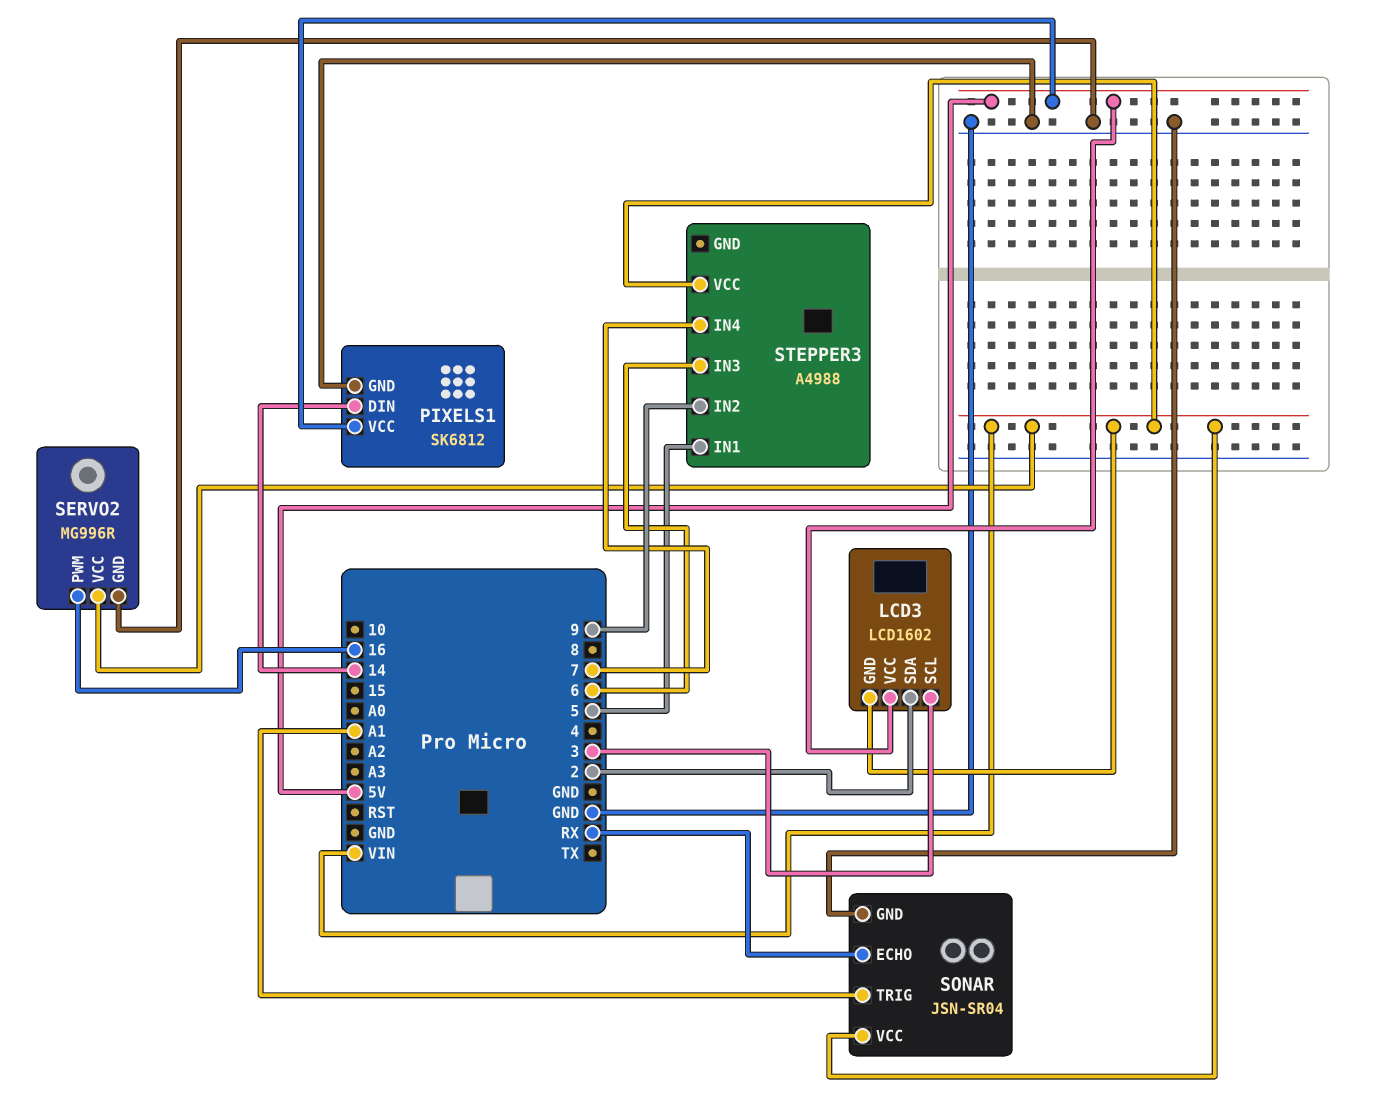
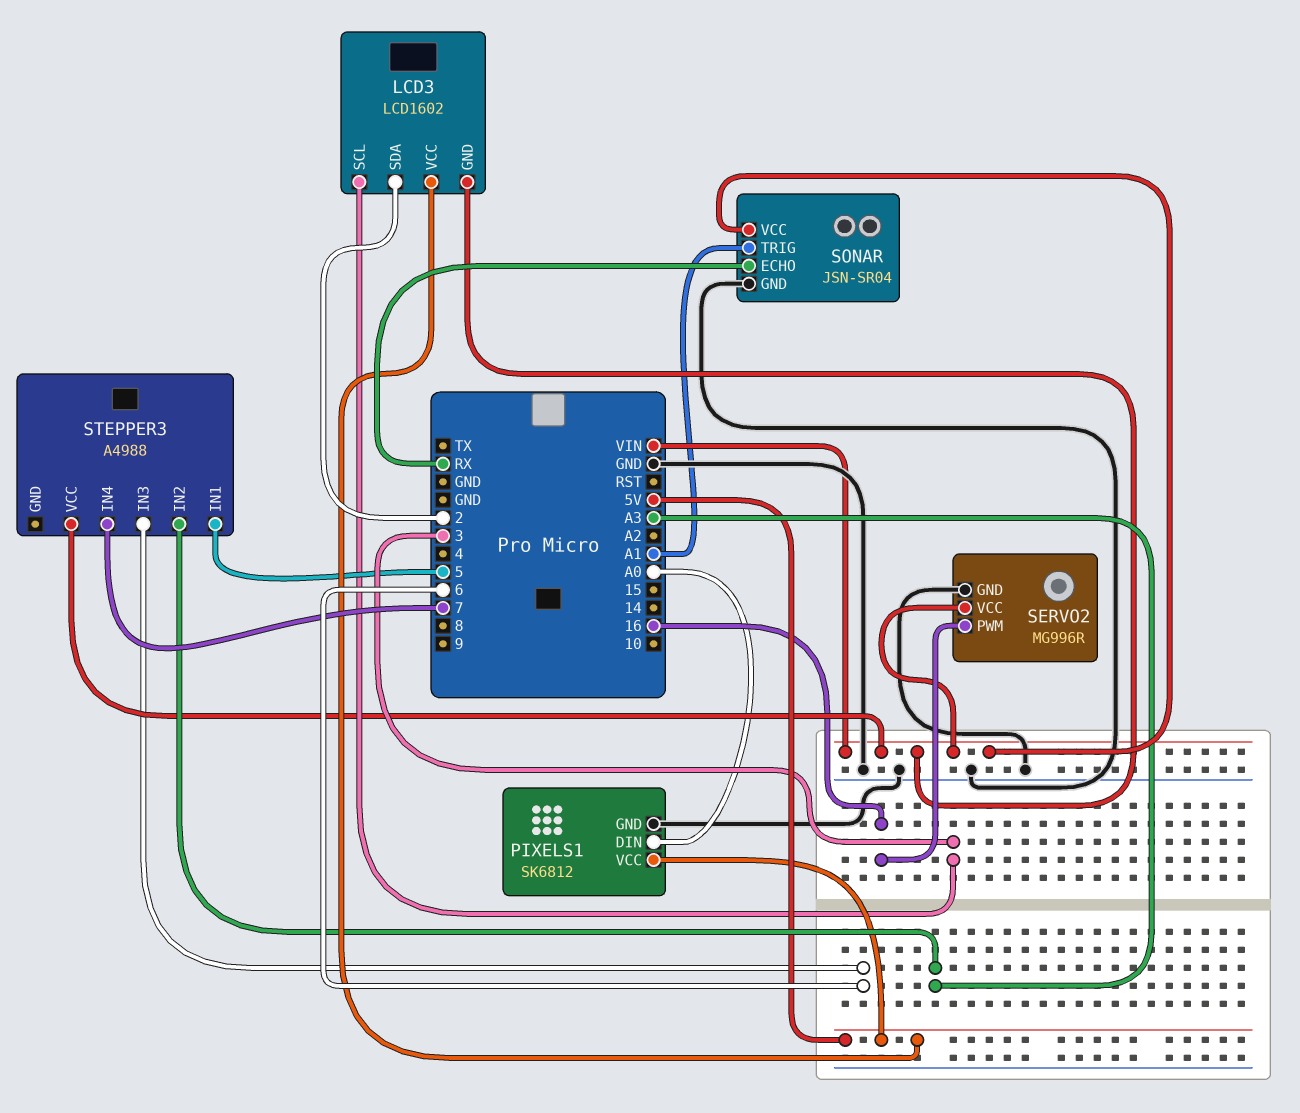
PIXELS1 pin DIN: 14 -> A0
STEPPER3 pin IN2: 9 -> A3

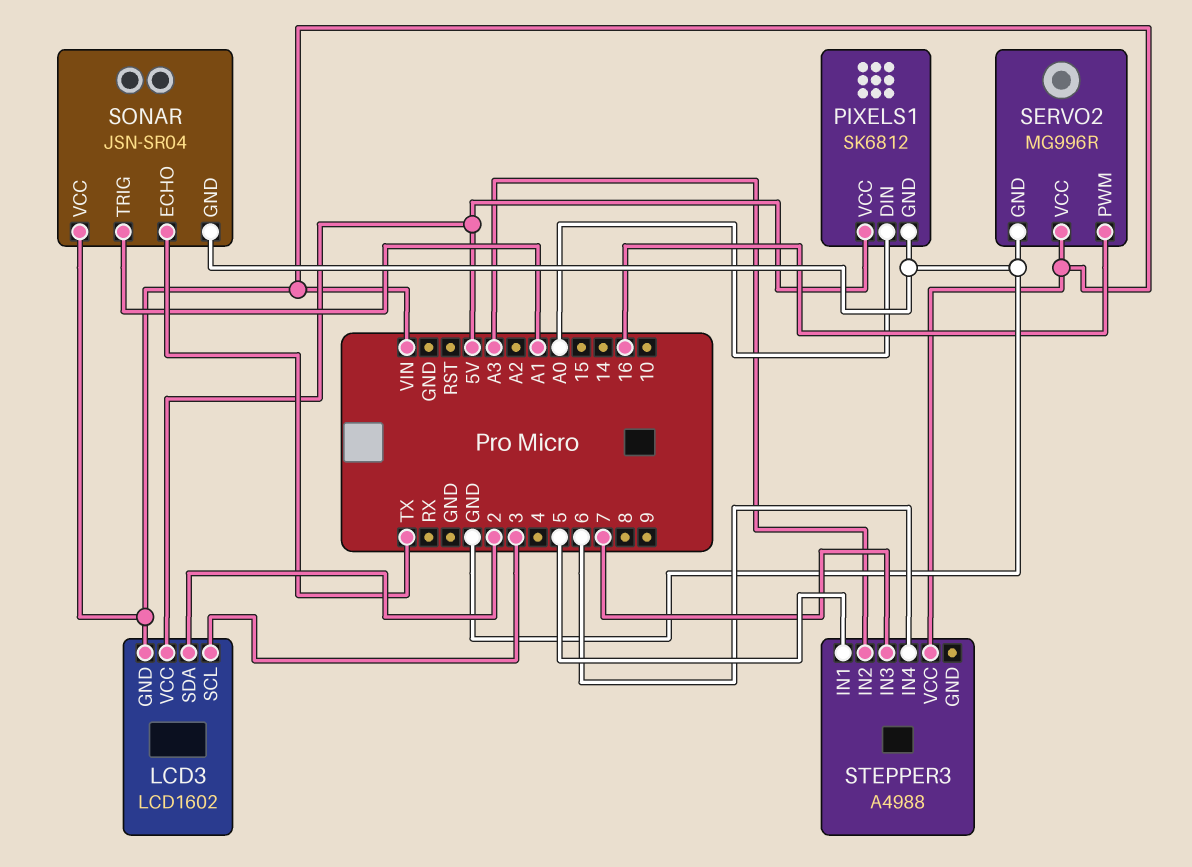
SONAR pin ECHO: RX -> TX
STEPPER3 pin IN3: 6 -> 7
STEPPER3 pin IN4: 7 -> 6

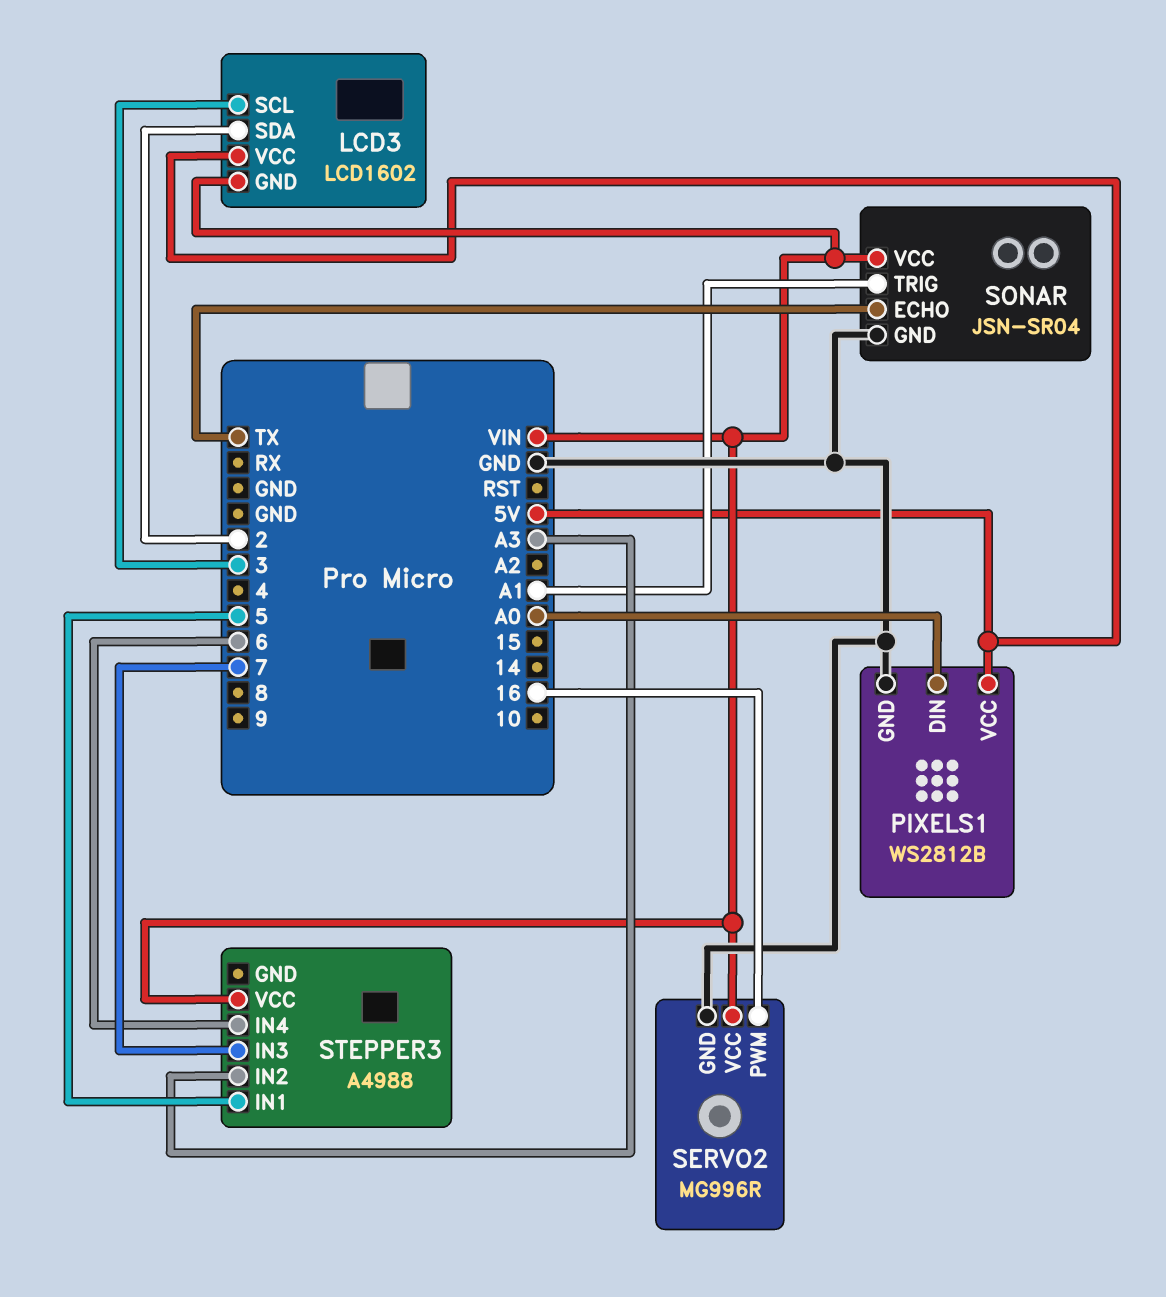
PIXELS1: SK6812 -> WS2812B

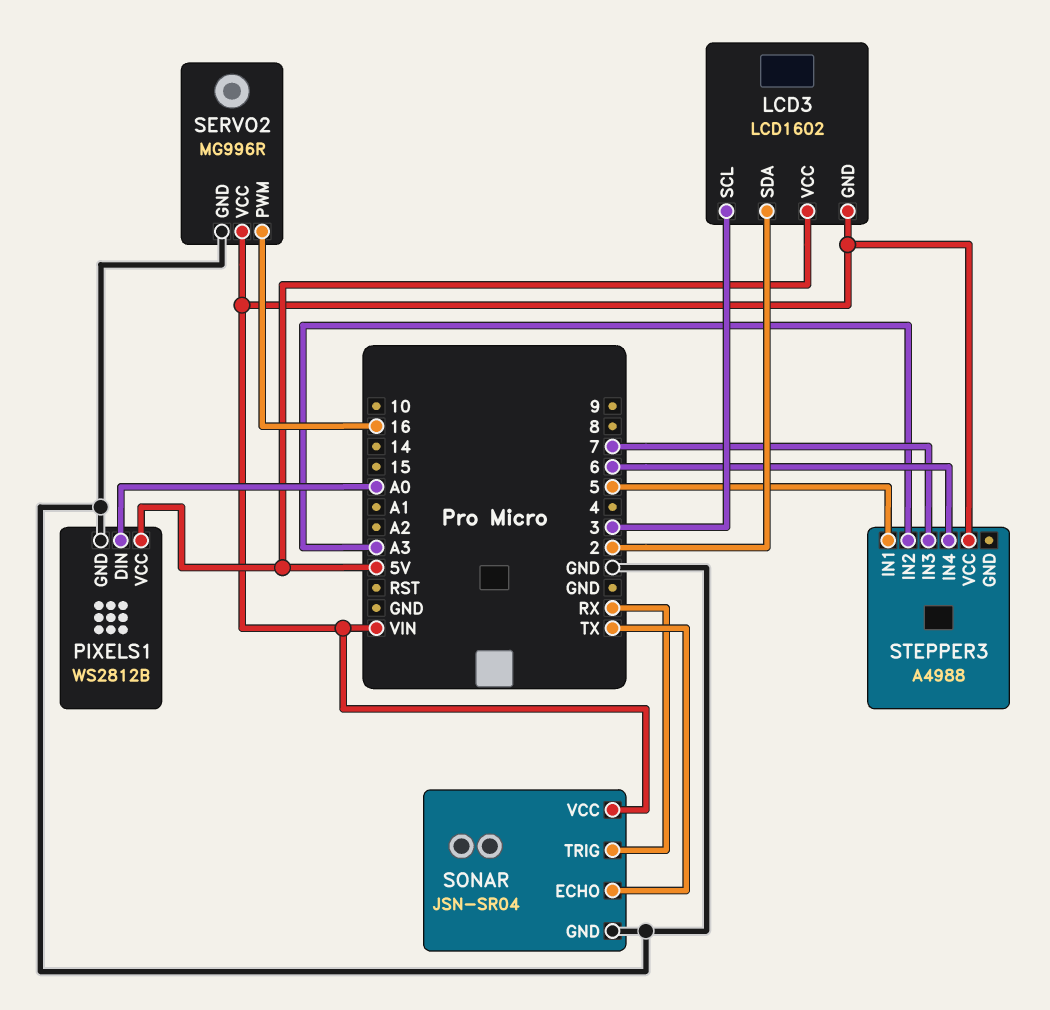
SONAR pin TRIG: A1 -> RX

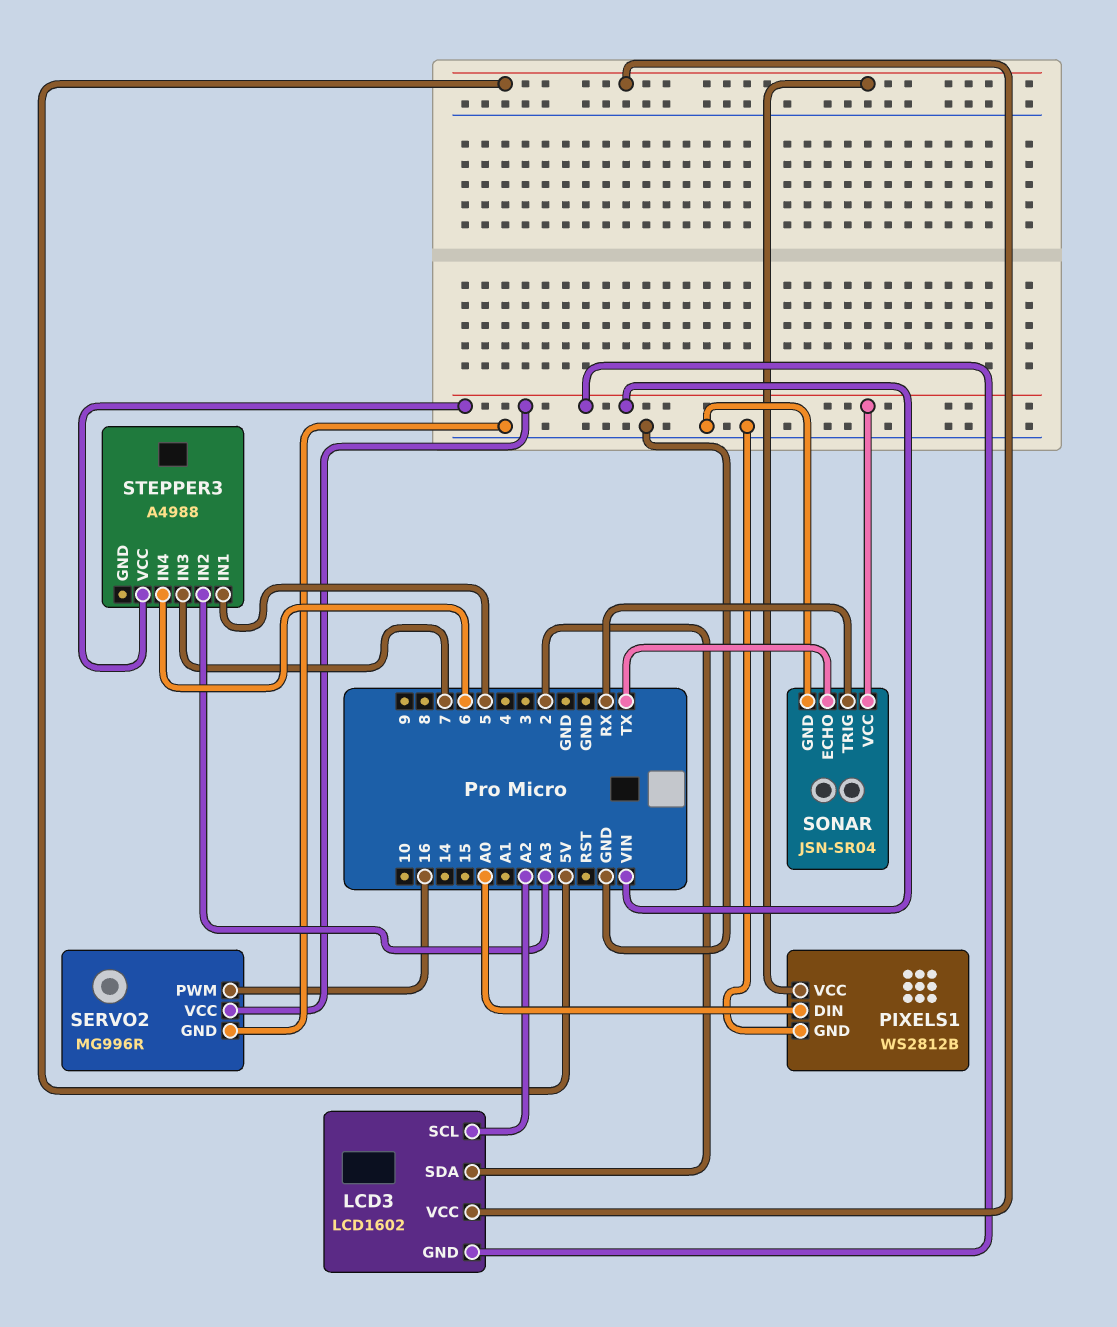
LCD3 pin SCL: 3 -> A2

